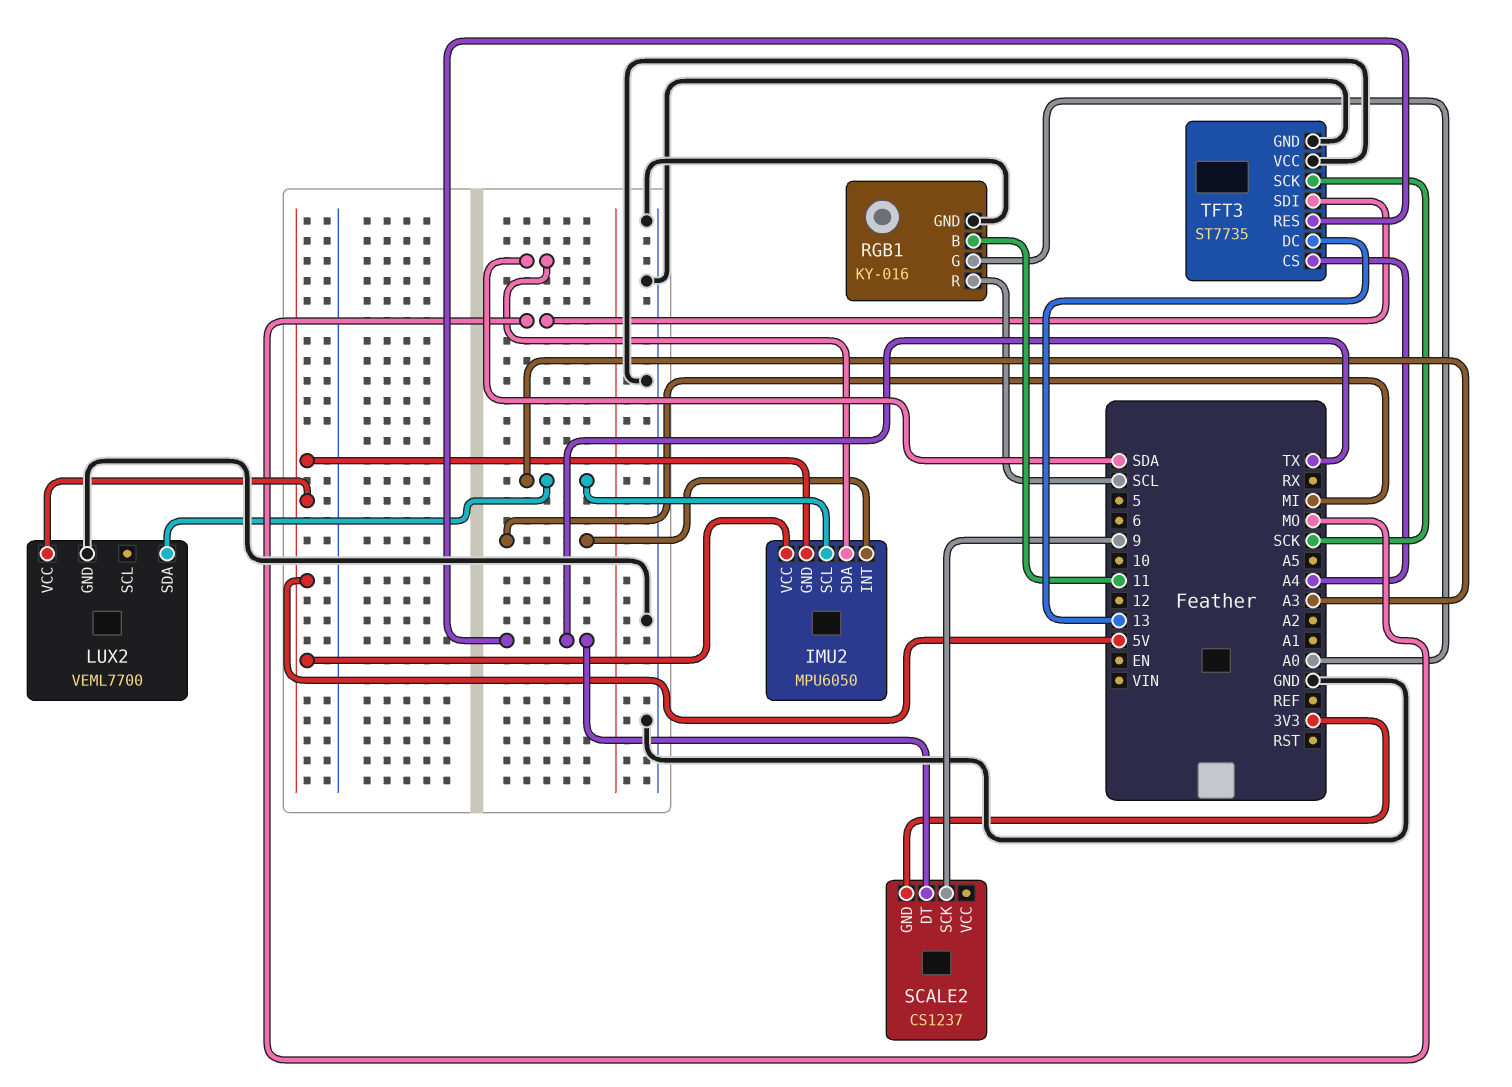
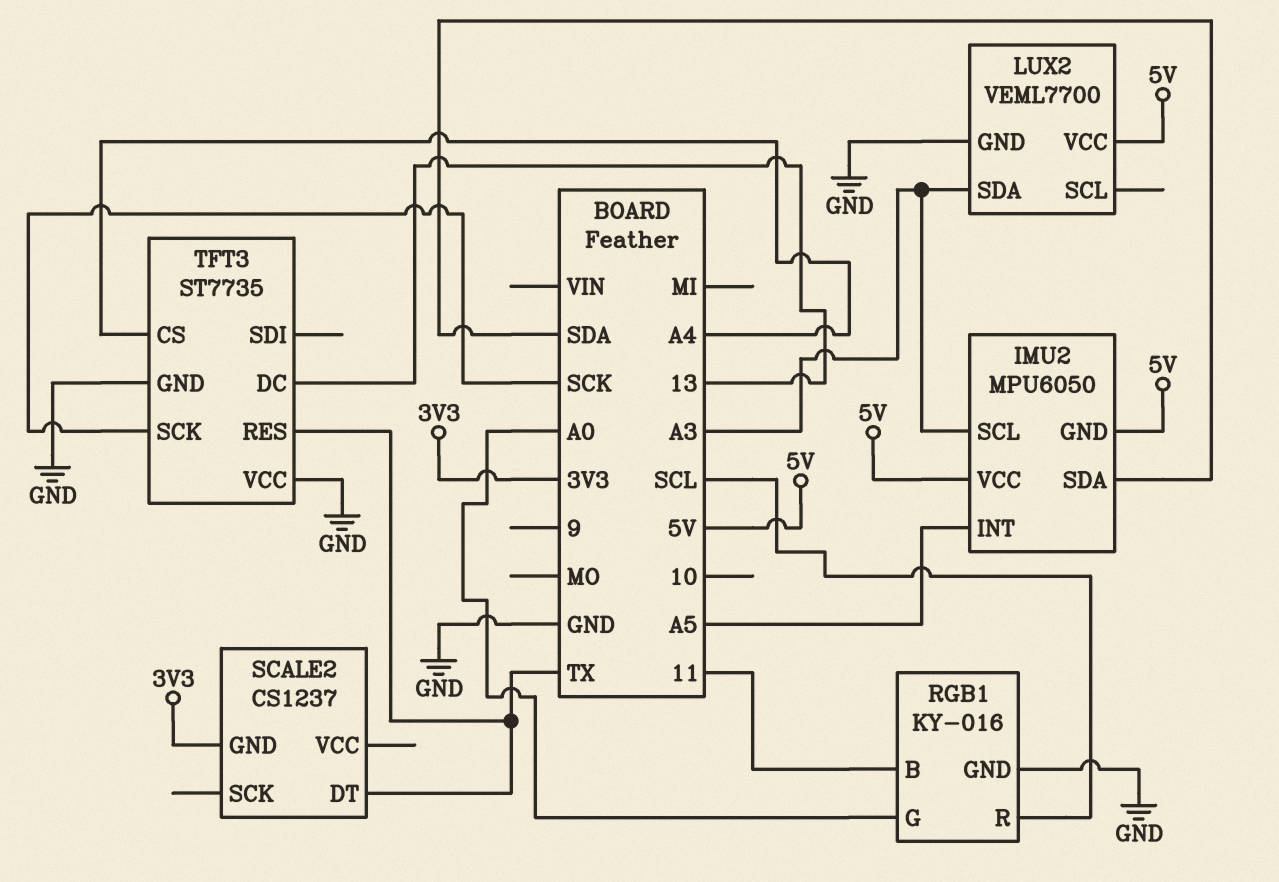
IMU2 pin INT: MI -> A5
SCALE2 pin SCK: 9 -> none
TFT3 pin SDI: MO -> none

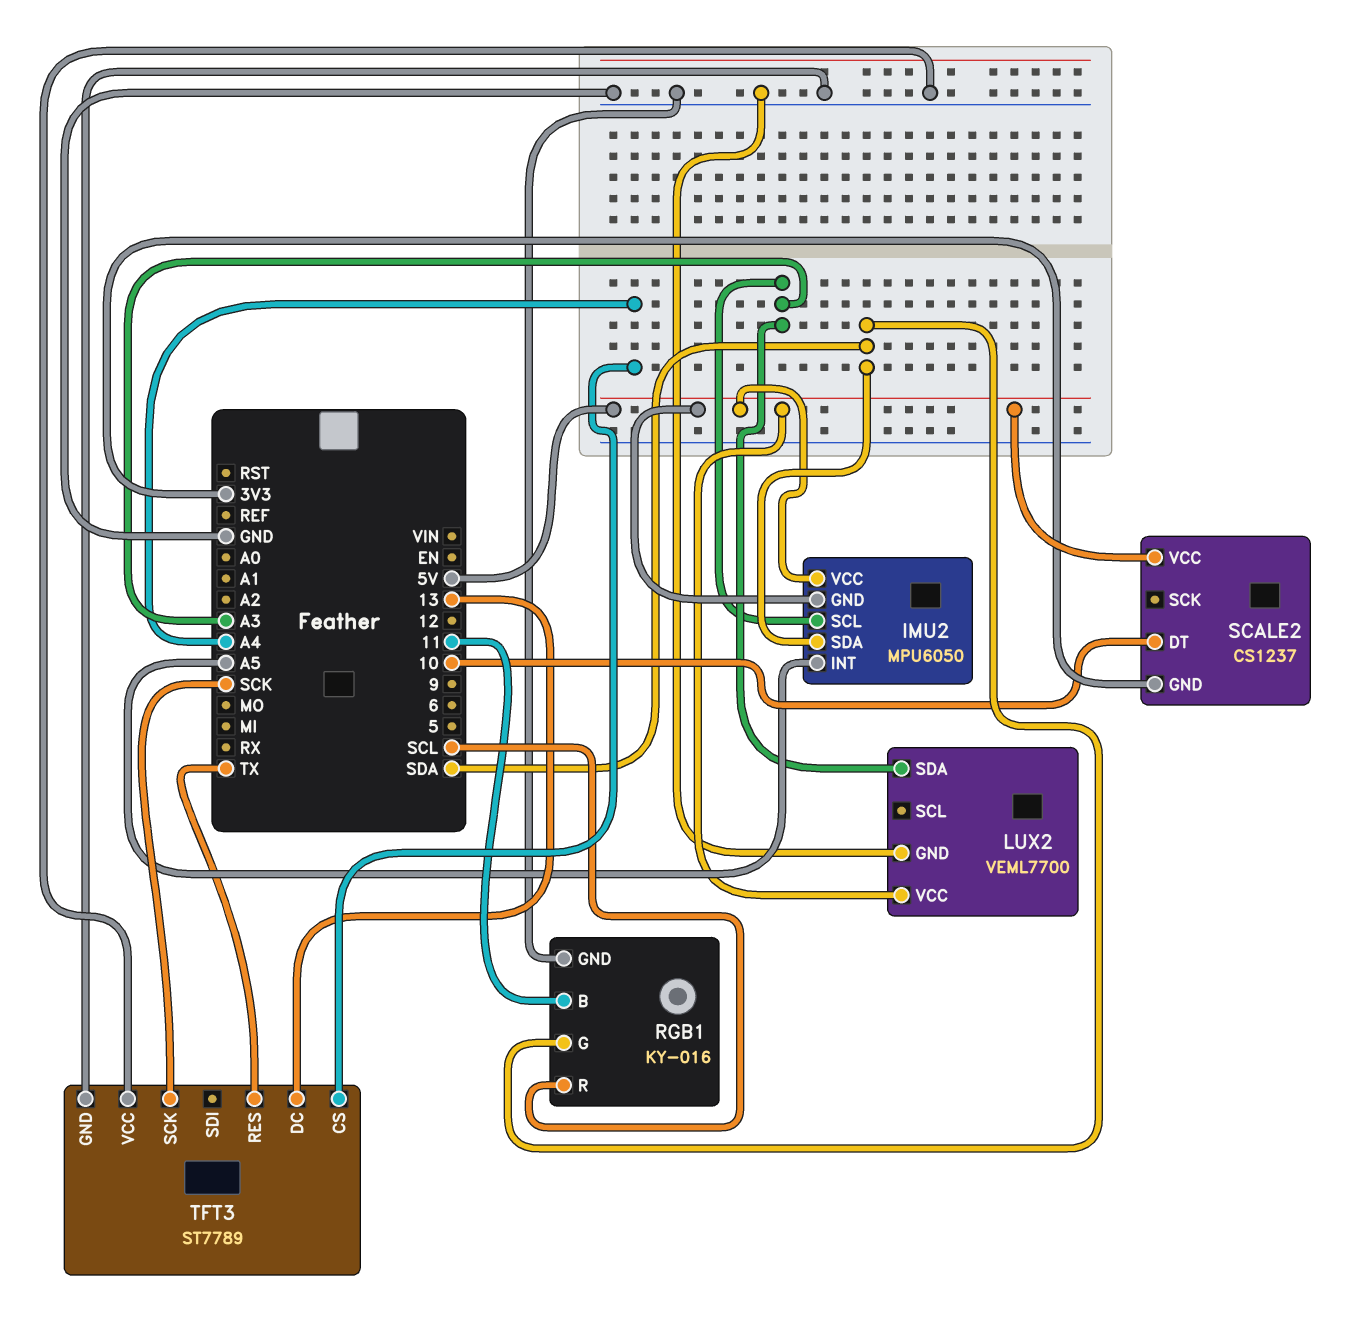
RGB1 pin G: A0 -> SDA
SCALE2 pin DT: TX -> 10
SCALE2 pin VCC: none -> 5V
TFT3: ST7735 -> ST7789

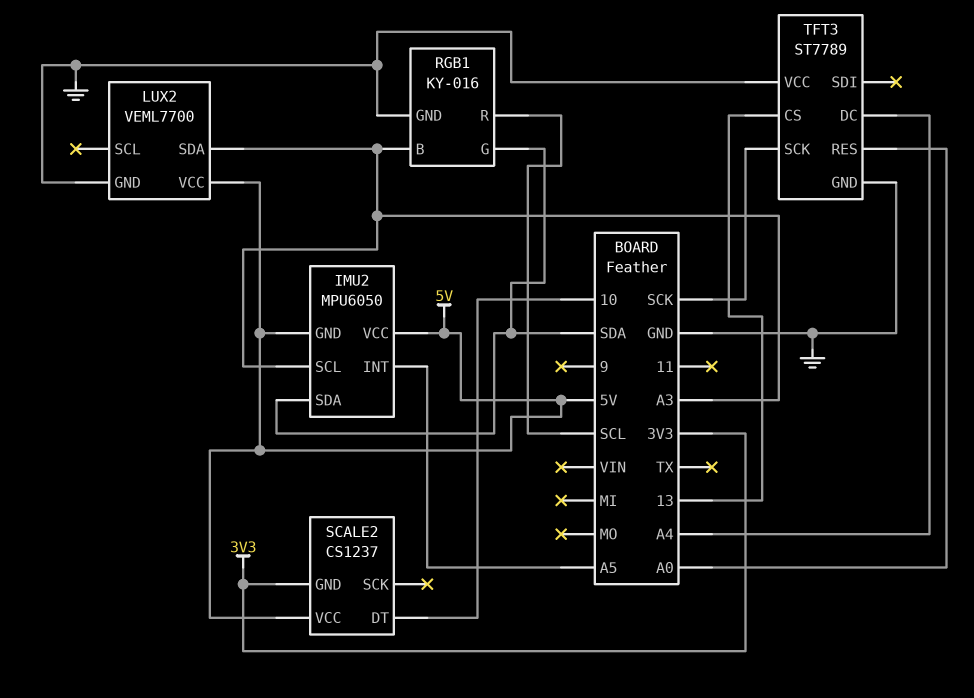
RGB1 pin B: 11 -> A3
TFT3 pin CS: A4 -> 13
TFT3 pin DC: 13 -> A4
TFT3 pin RES: TX -> A0

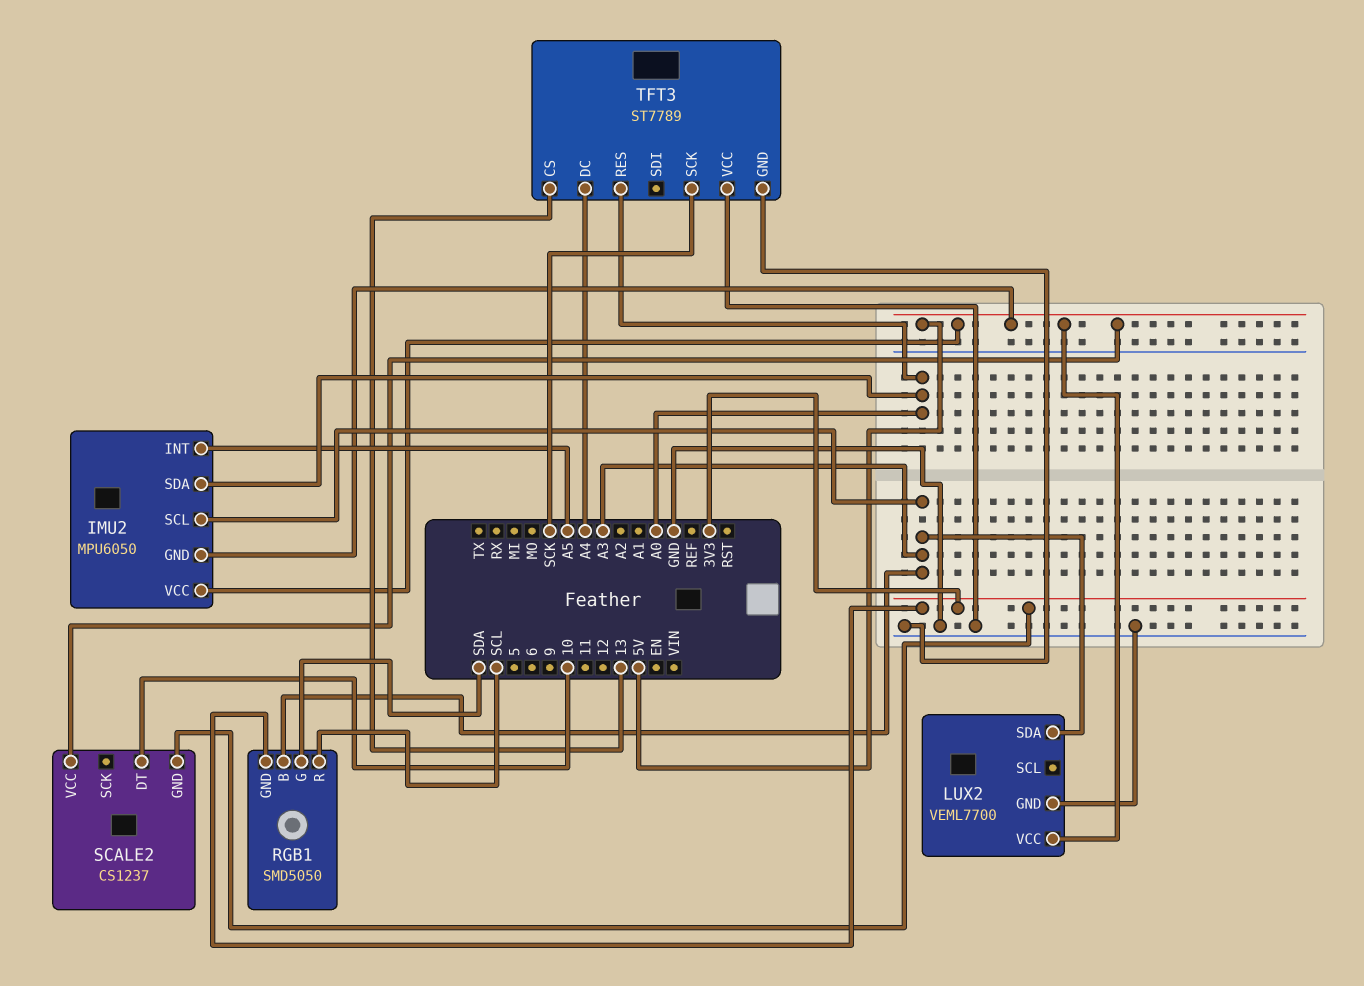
IMU2 pin SDA: SDA -> A0
RGB1: KY-016 -> SMD5050
RGB1 pin GND: GND -> 3V3

